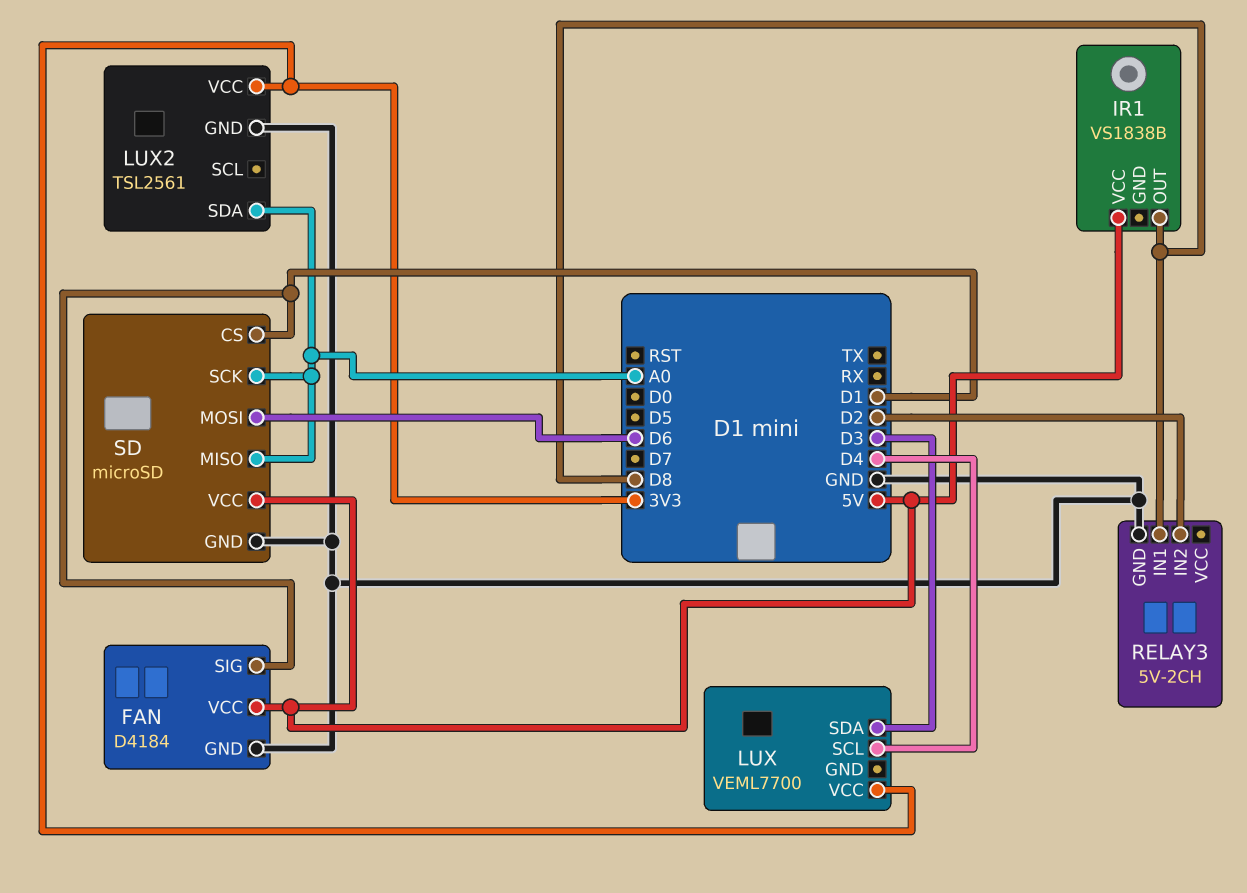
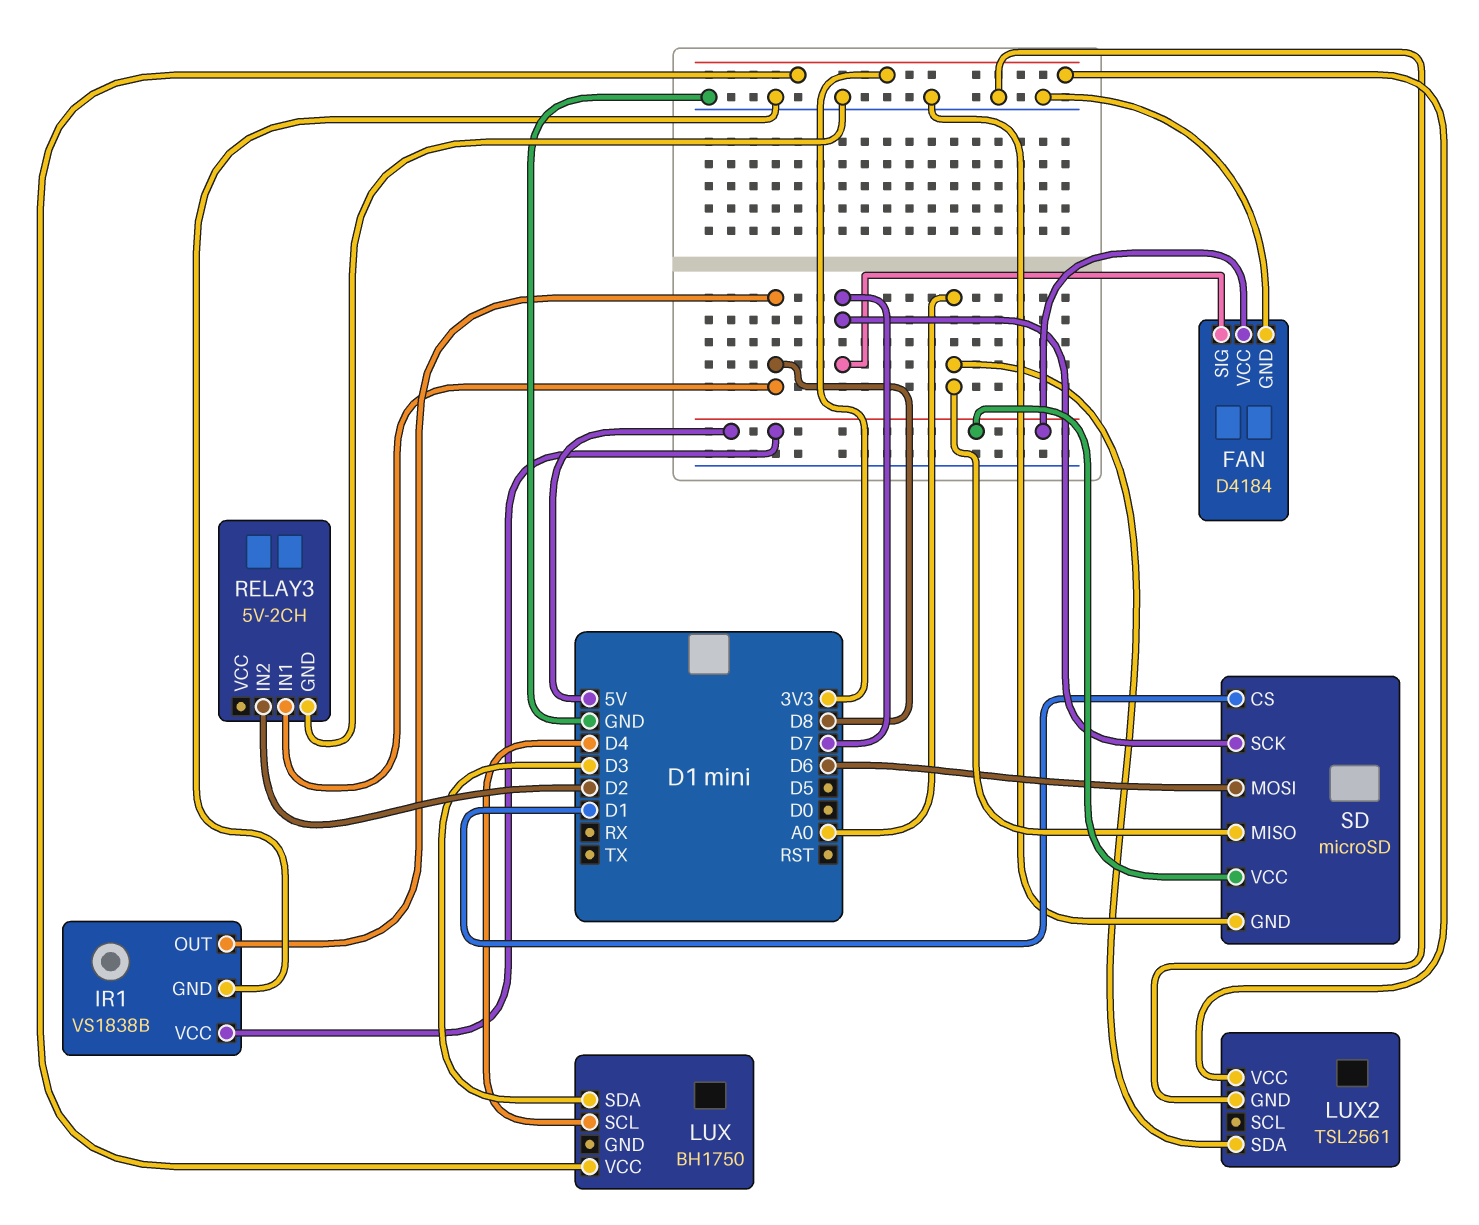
FAN pin SIG: D1 -> D7
IR1 pin GND: none -> GND
LUX: VEML7700 -> BH1750
SD pin SCK: A0 -> D7

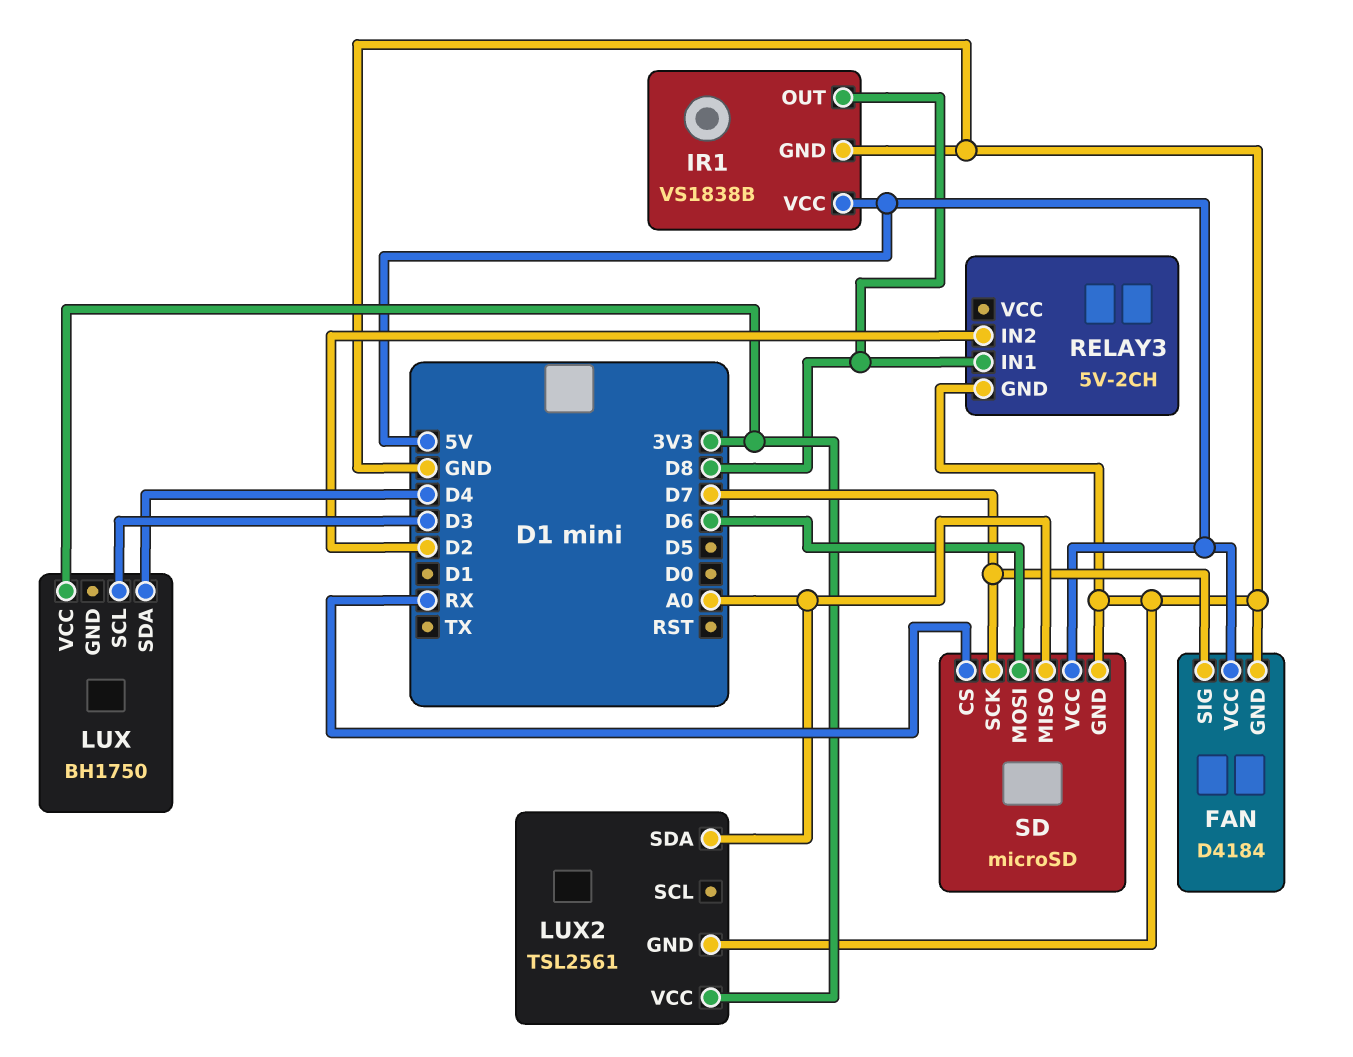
LUX pin SCL: D4 -> D3
LUX pin SDA: D3 -> D4
SD pin CS: D1 -> RX

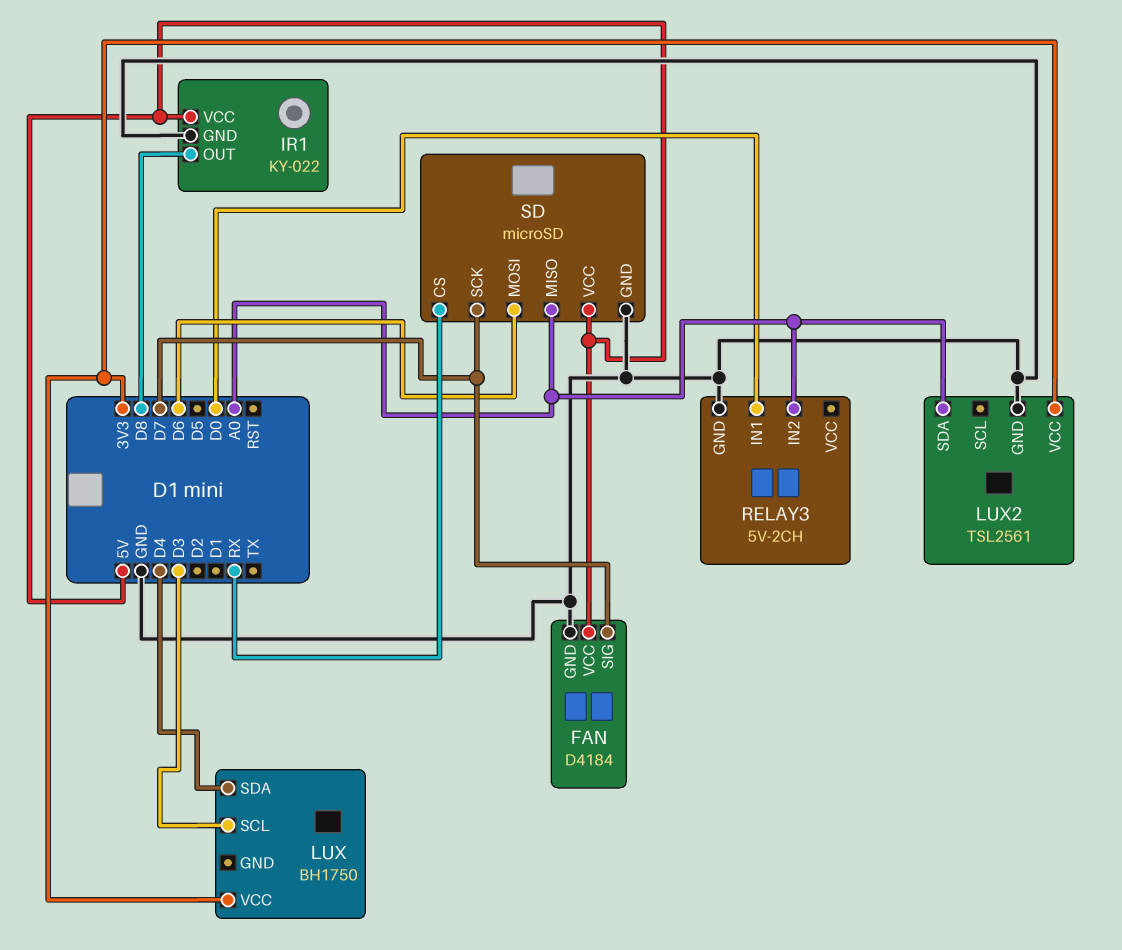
IR1: VS1838B -> KY-022
RELAY3 pin IN1: D8 -> D0
RELAY3 pin IN2: D2 -> A0

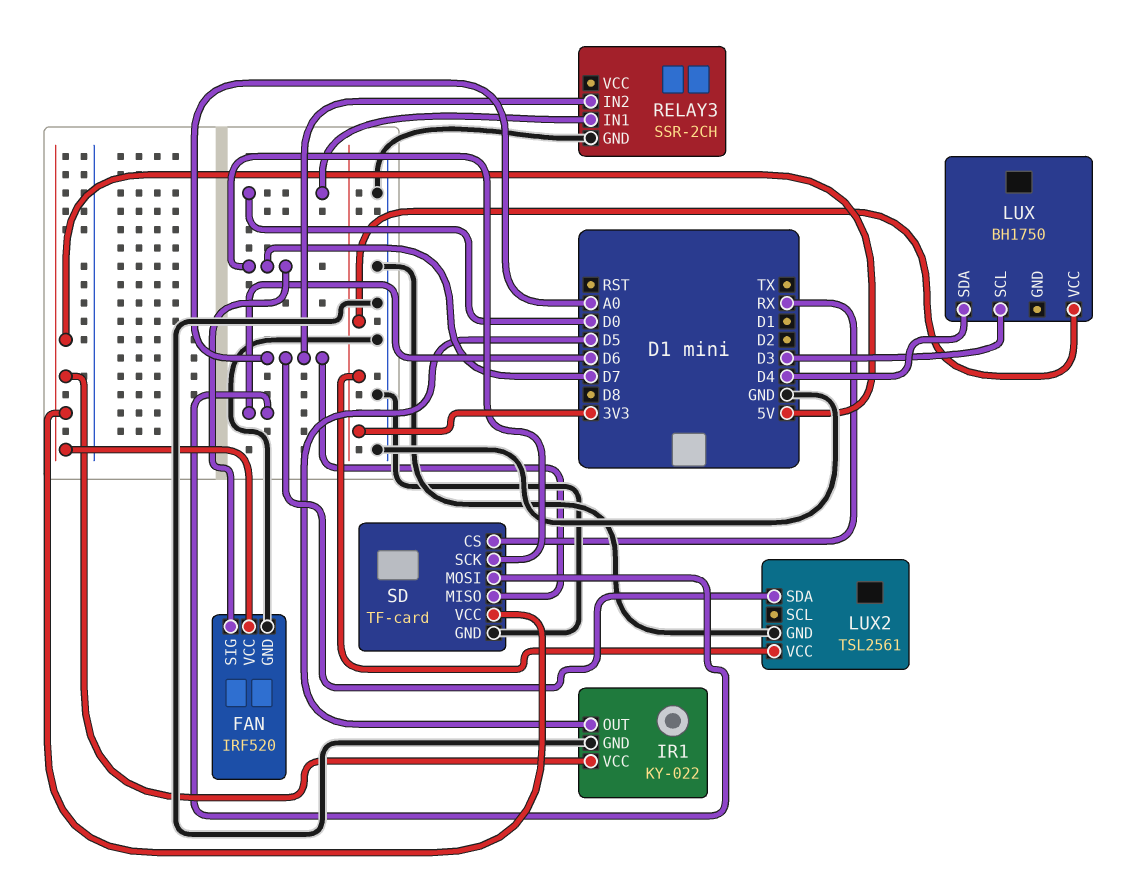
FAN: D4184 -> IRF520
IR1 pin OUT: D8 -> D5
RELAY3: 5V-2CH -> SSR-2CH
SD: microSD -> TF-card

